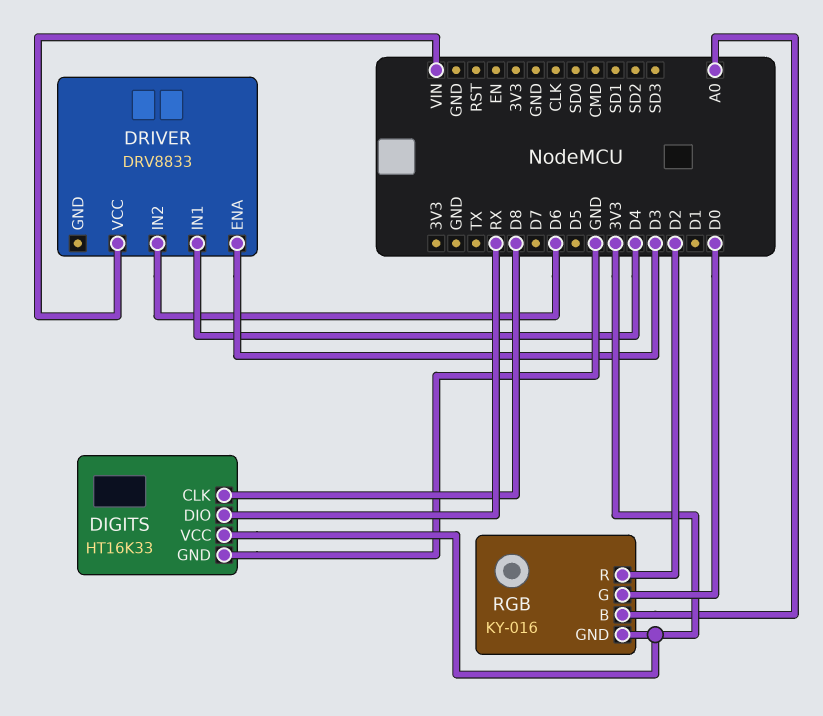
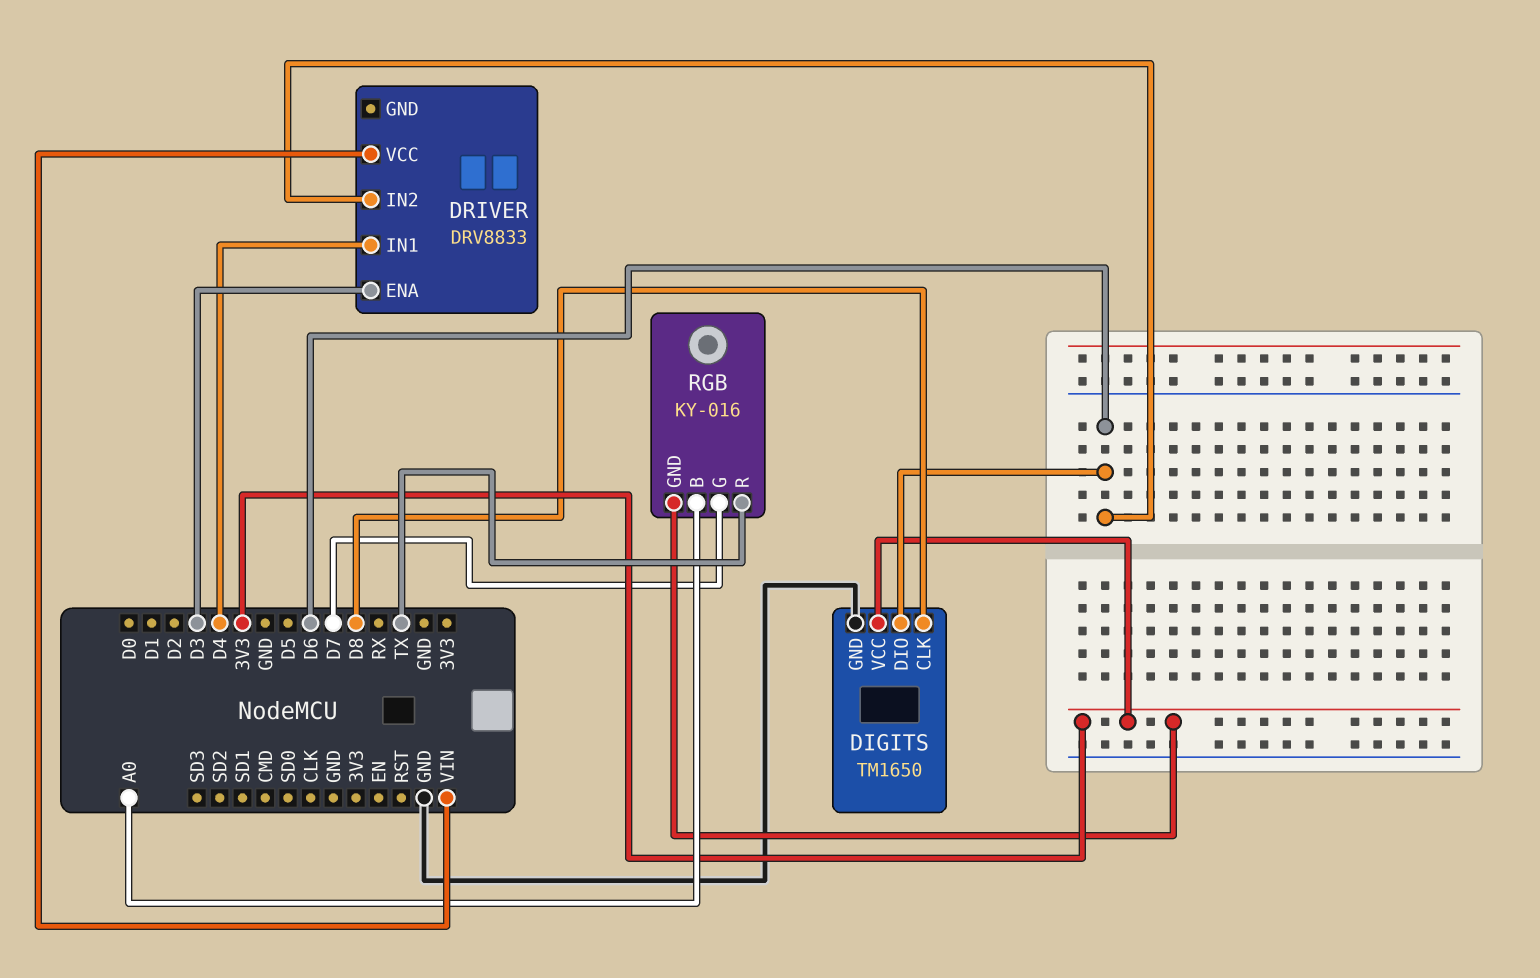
DIGITS: HT16K33 -> TM1650
DIGITS pin DIO: RX -> D6
RGB pin G: D0 -> D7
RGB pin R: D2 -> TX

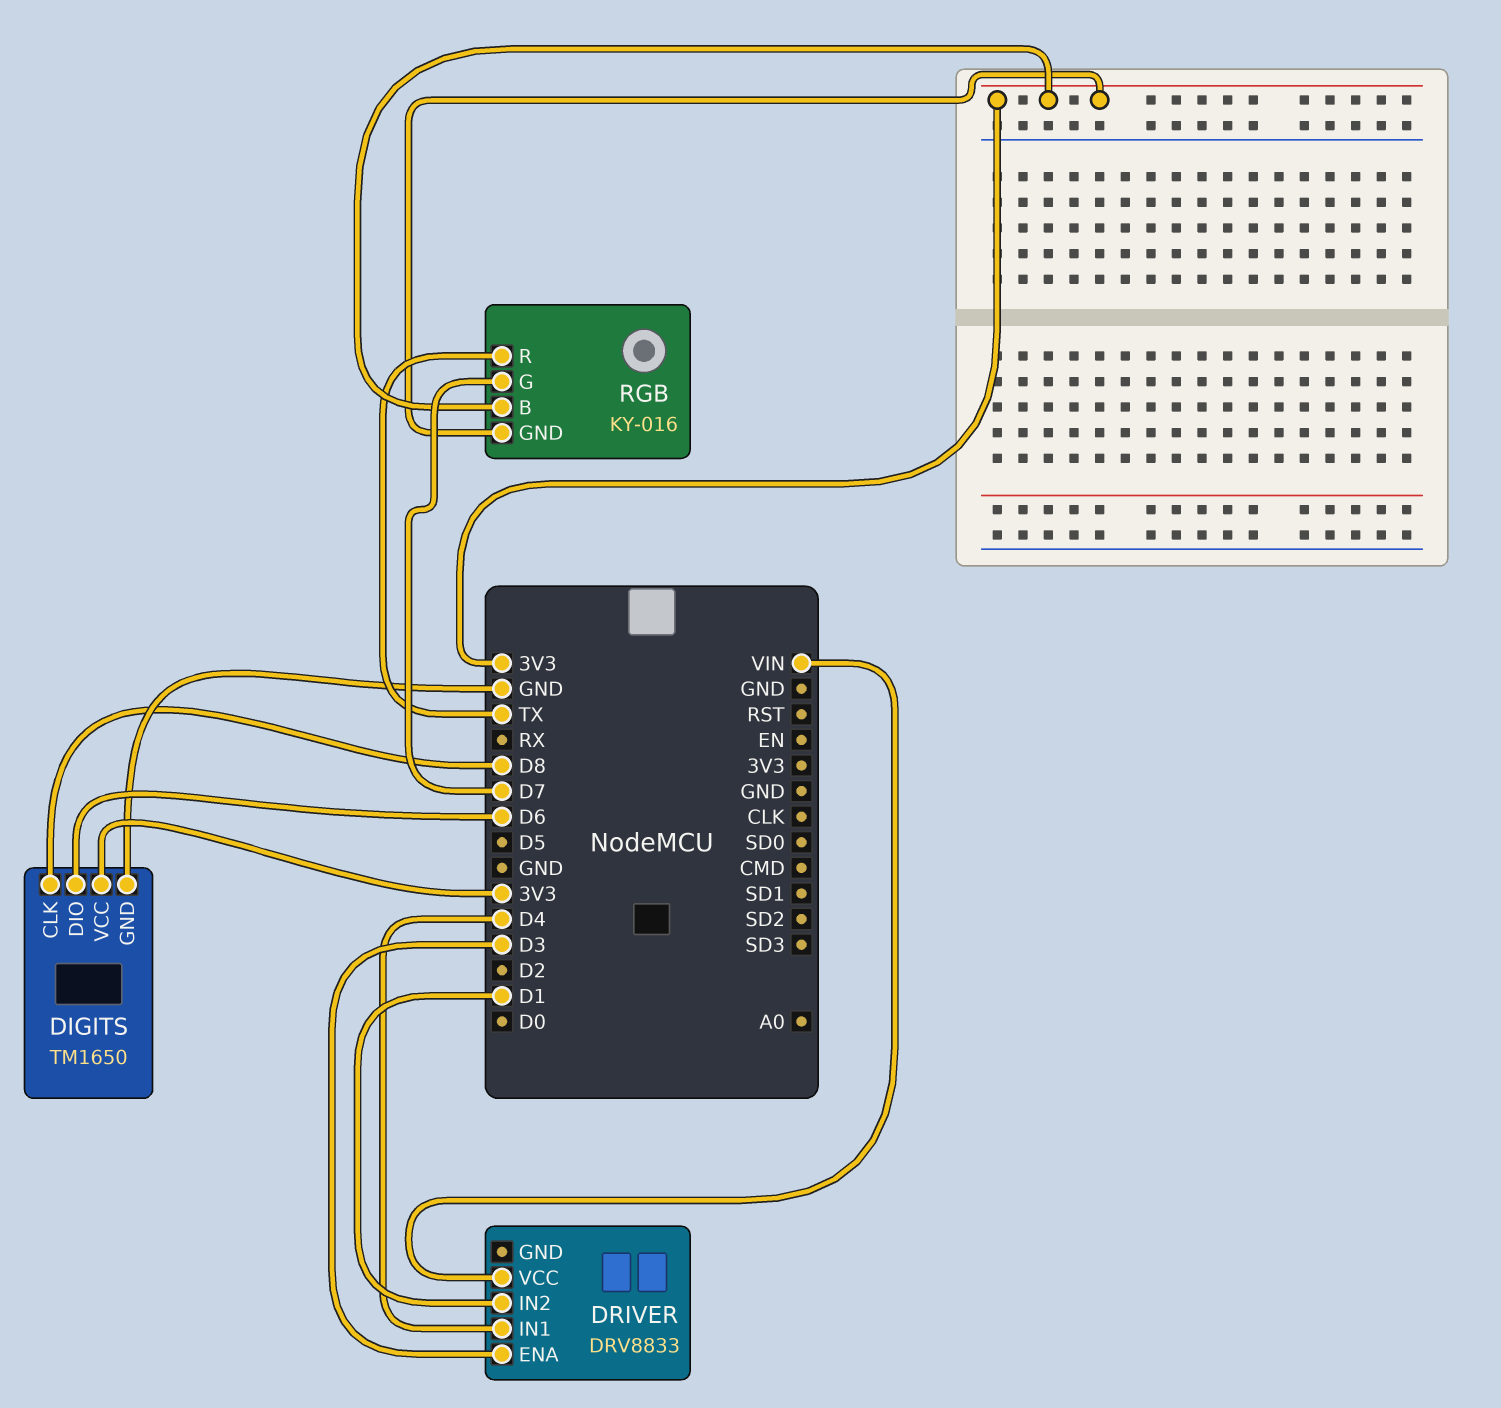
DRIVER pin IN2: D6 -> D1
RGB pin B: A0 -> 3V3

